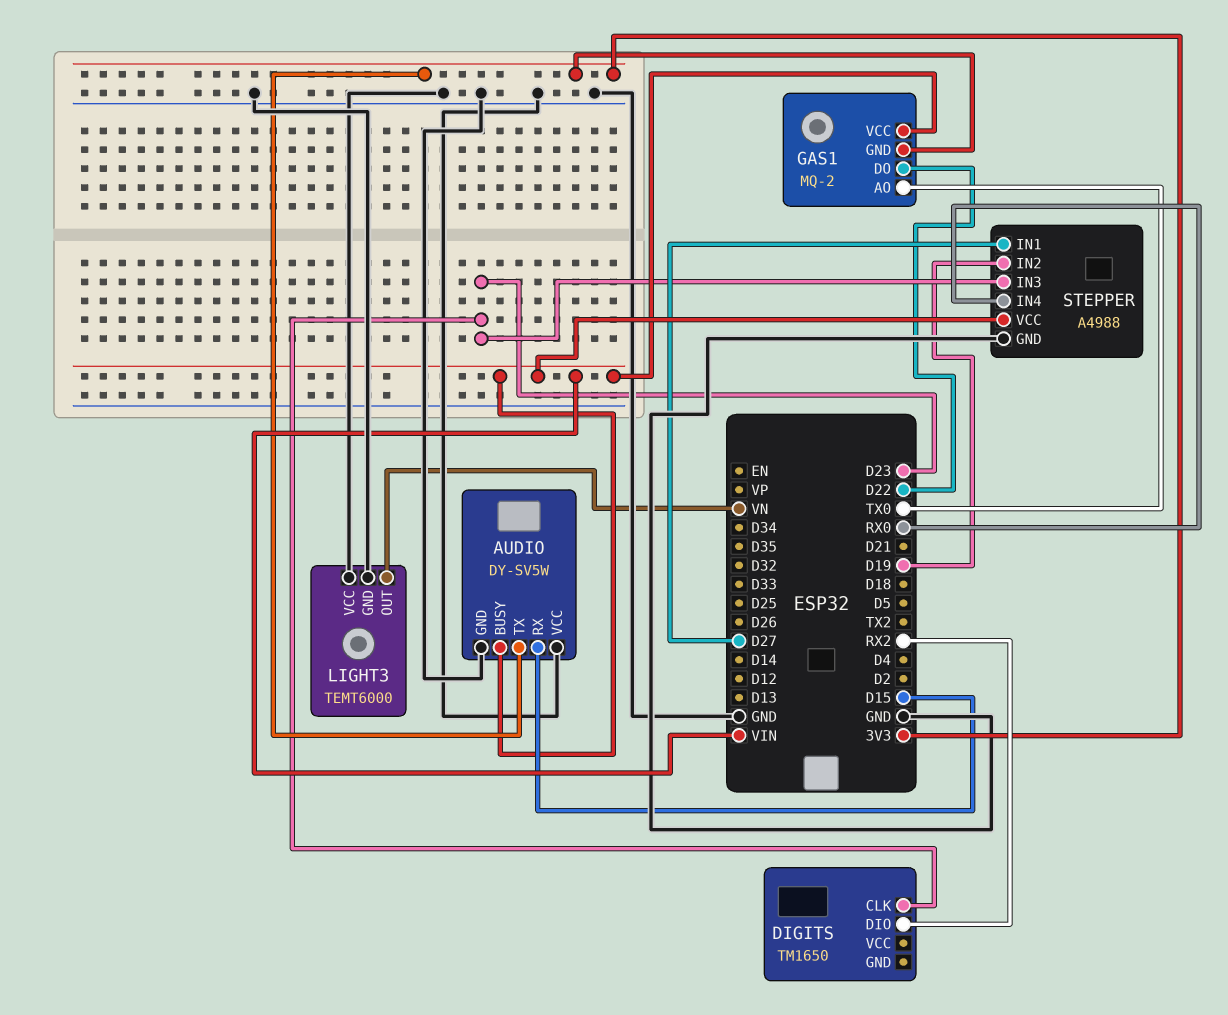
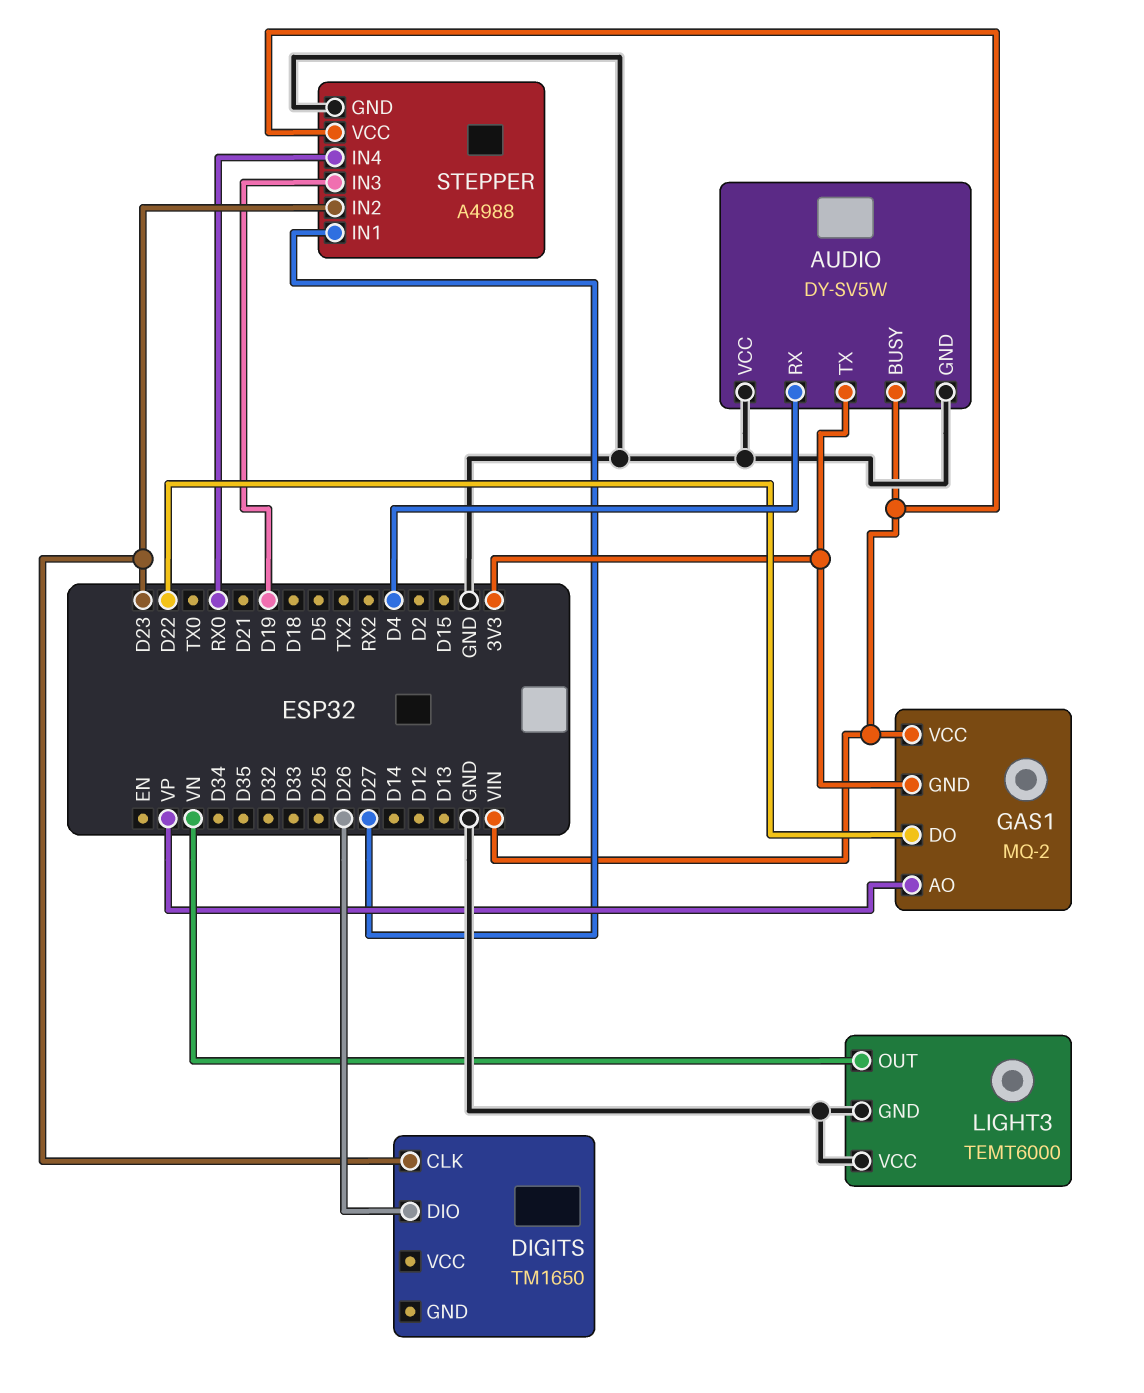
AUDIO pin RX: D15 -> D4
DIGITS pin DIO: RX2 -> D26
GAS1 pin AO: TX0 -> VP
STEPPER pin IN2: D19 -> D23
STEPPER pin IN3: D23 -> D19

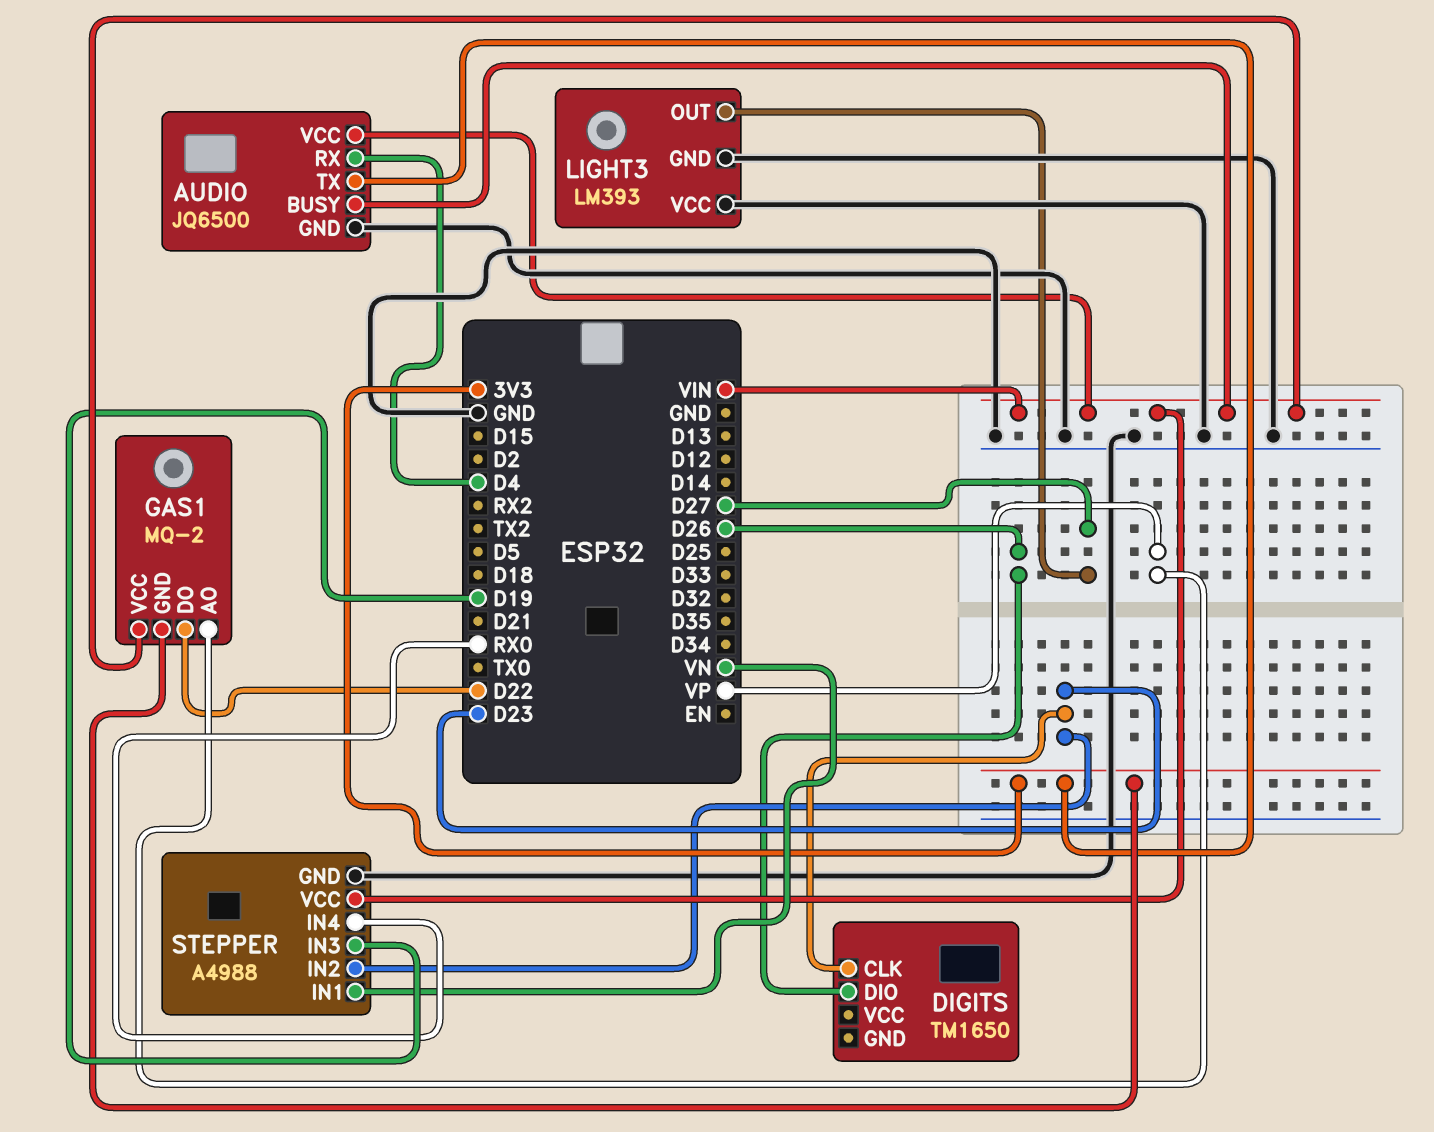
AUDIO: DY-SV5W -> JQ6500
AUDIO pin VCC: GND -> VIN
LIGHT3: TEMT6000 -> LM393
LIGHT3 pin OUT: VN -> D27
STEPPER pin IN1: D27 -> VN

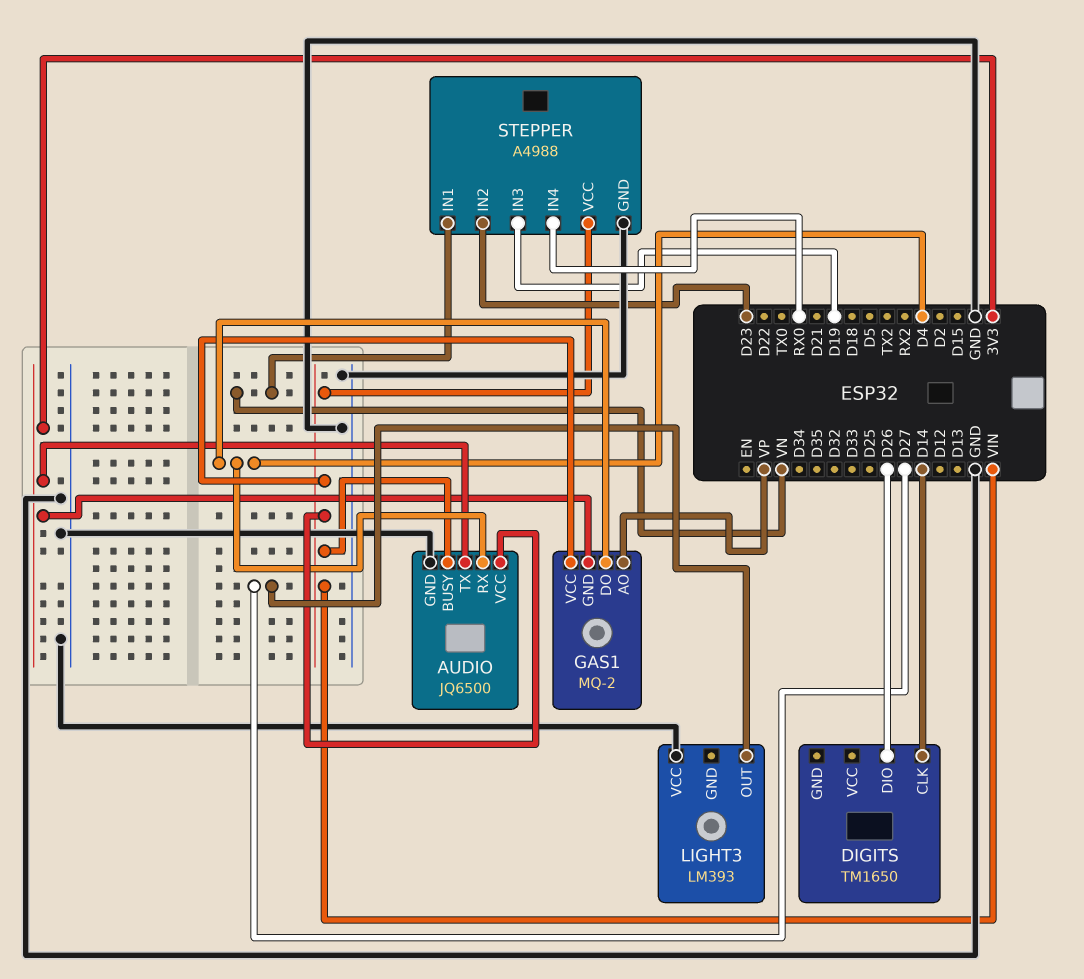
DIGITS pin CLK: D23 -> D14
GAS1 pin DO: D22 -> D4
LIGHT3 pin GND: GND -> none

